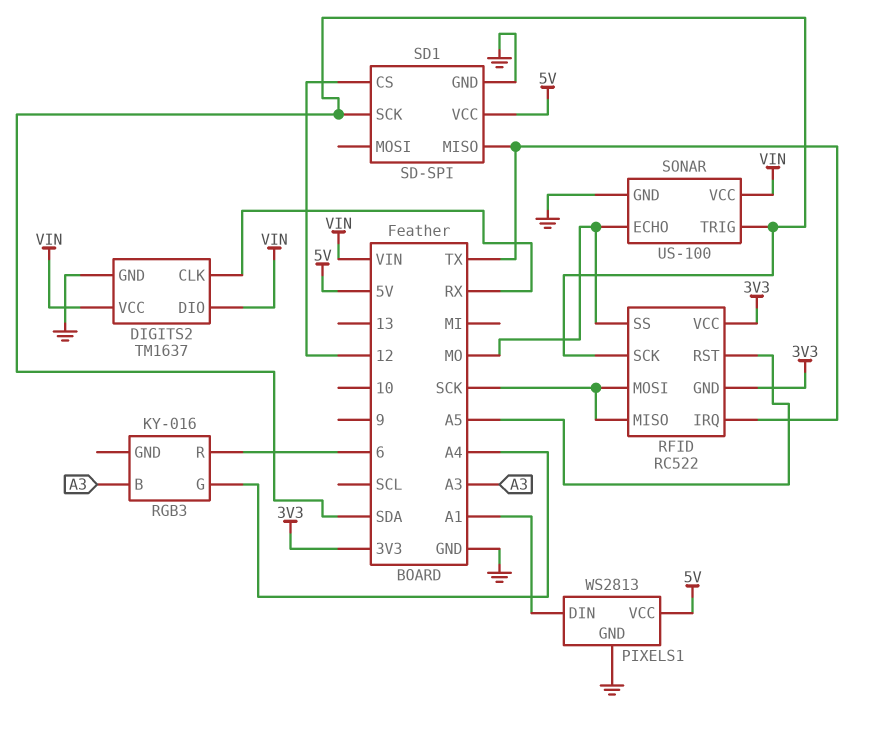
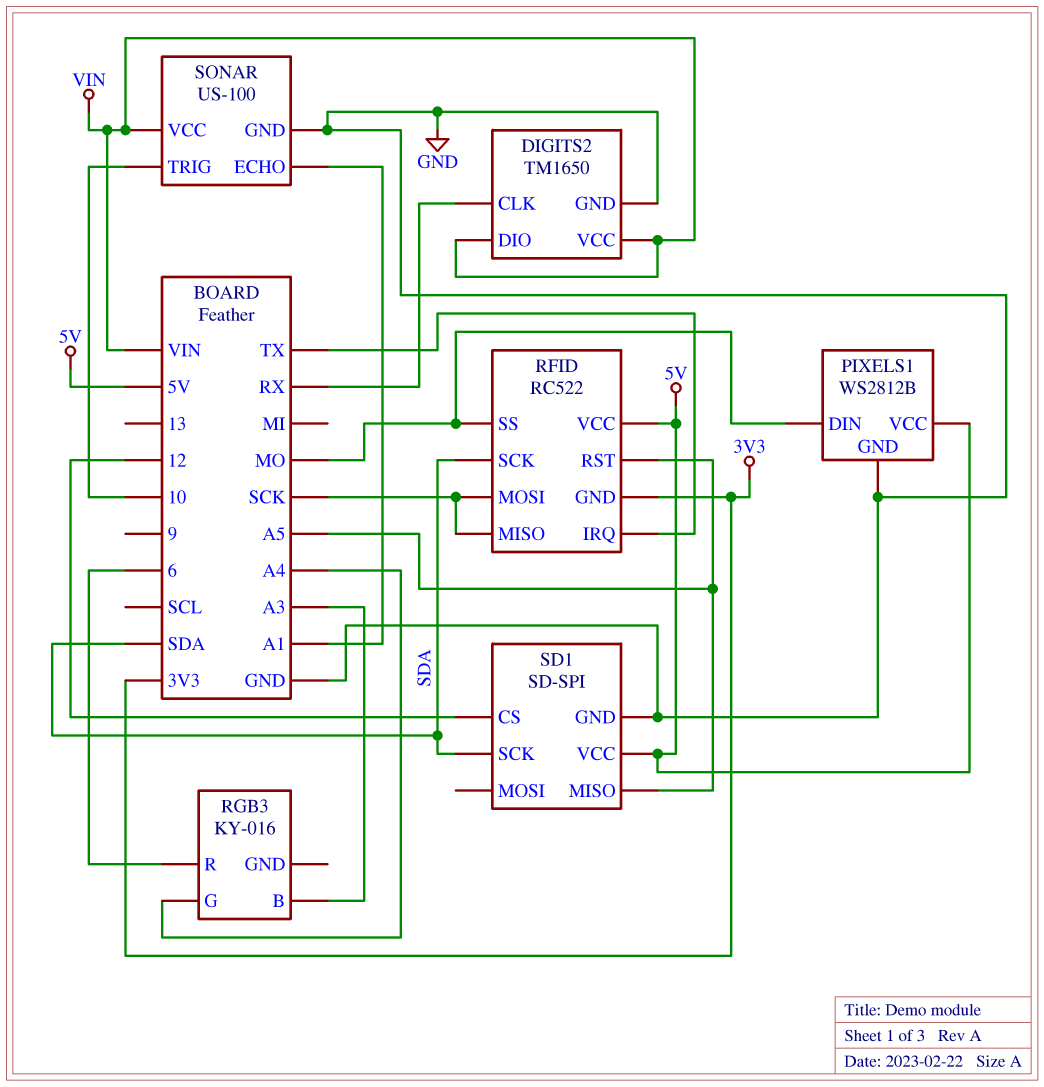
DIGITS2: TM1637 -> TM1650
PIXELS1: WS2813 -> WS2812B
PIXELS1 pin DIN: A1 -> MO
RFID pin VCC: 3V3 -> 5V
SD1 pin MISO: TX -> A5
SONAR pin ECHO: MO -> A1
SONAR pin TRIG: SDA -> 10

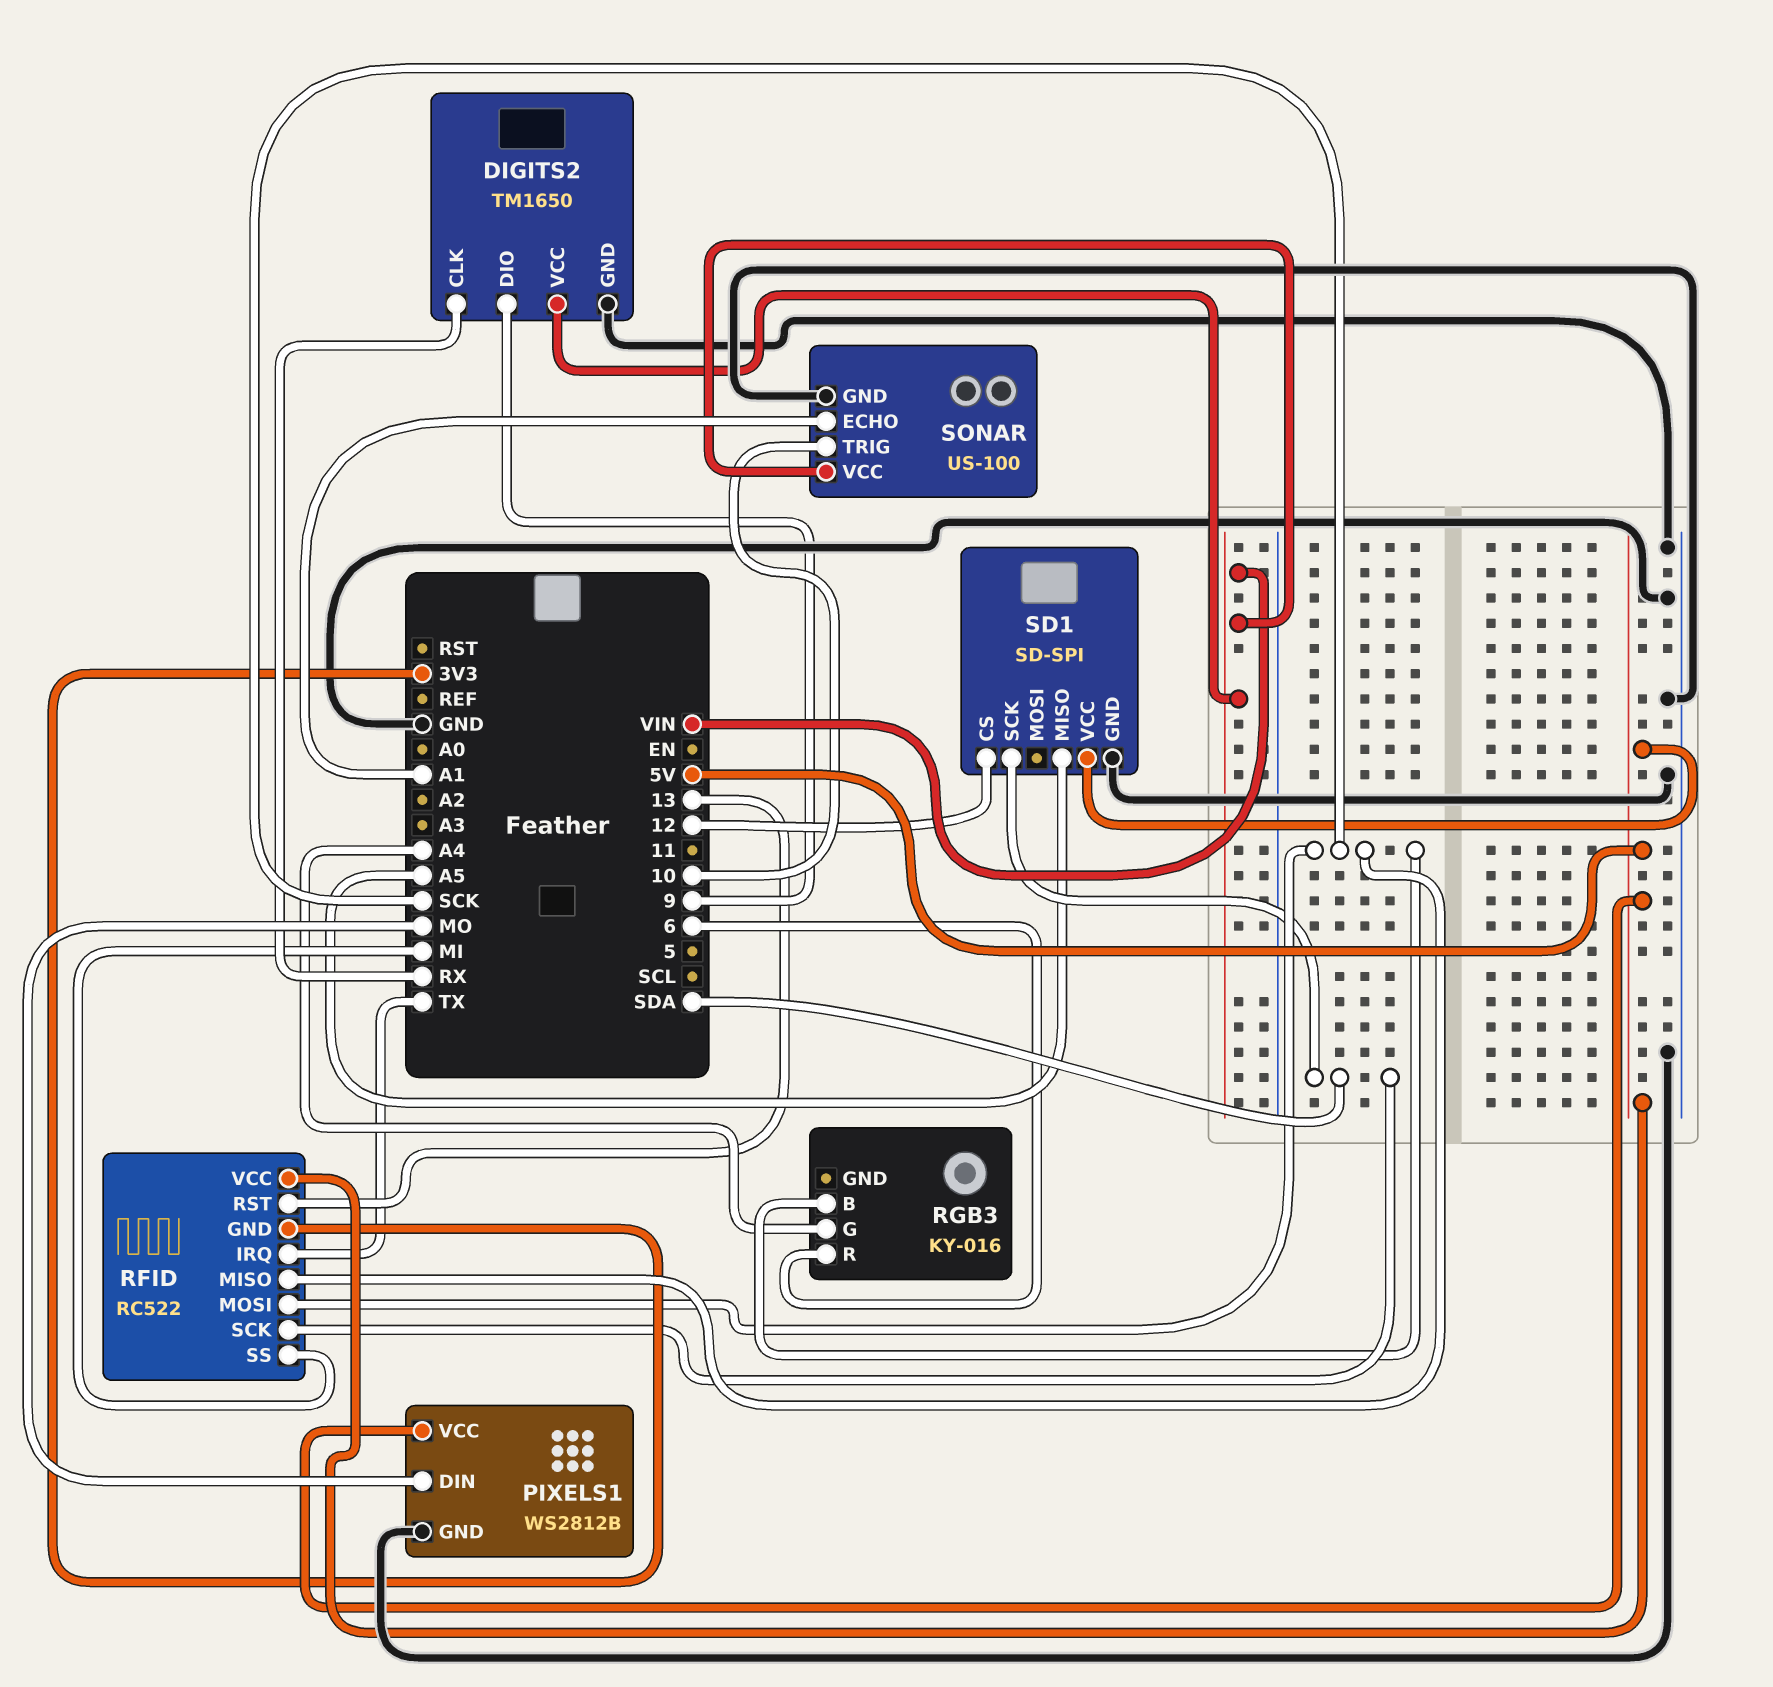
DIGITS2 pin DIO: VIN -> 9
RFID pin RST: A5 -> 13
RFID pin SS: MO -> MI
RGB3 pin B: A3 -> SCK

